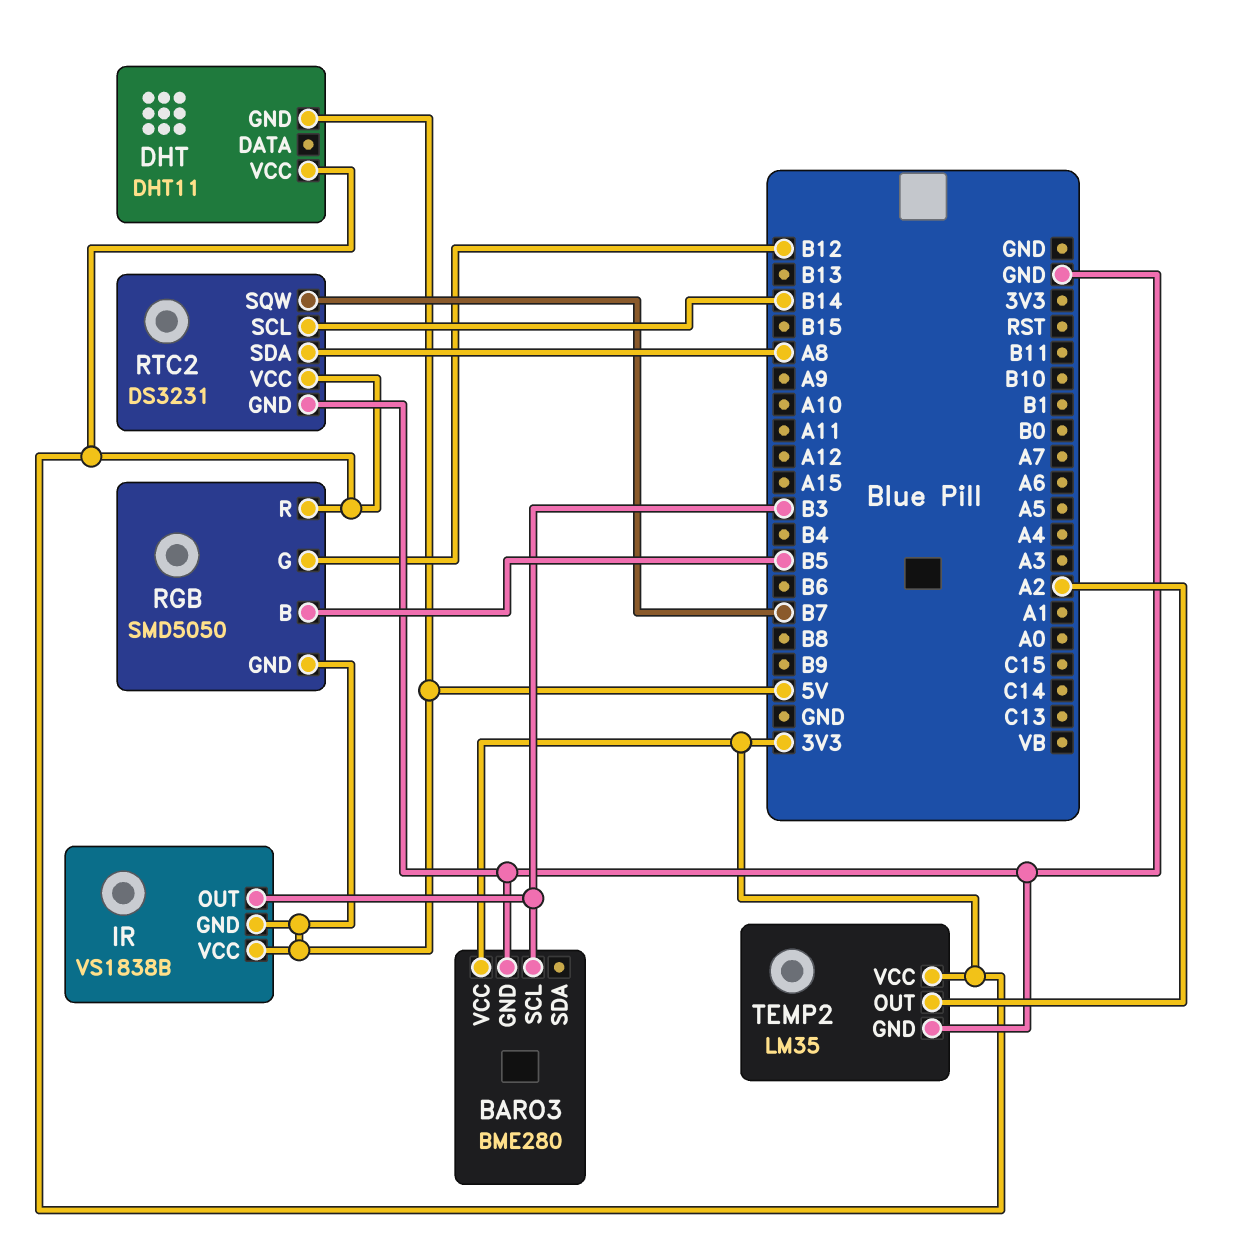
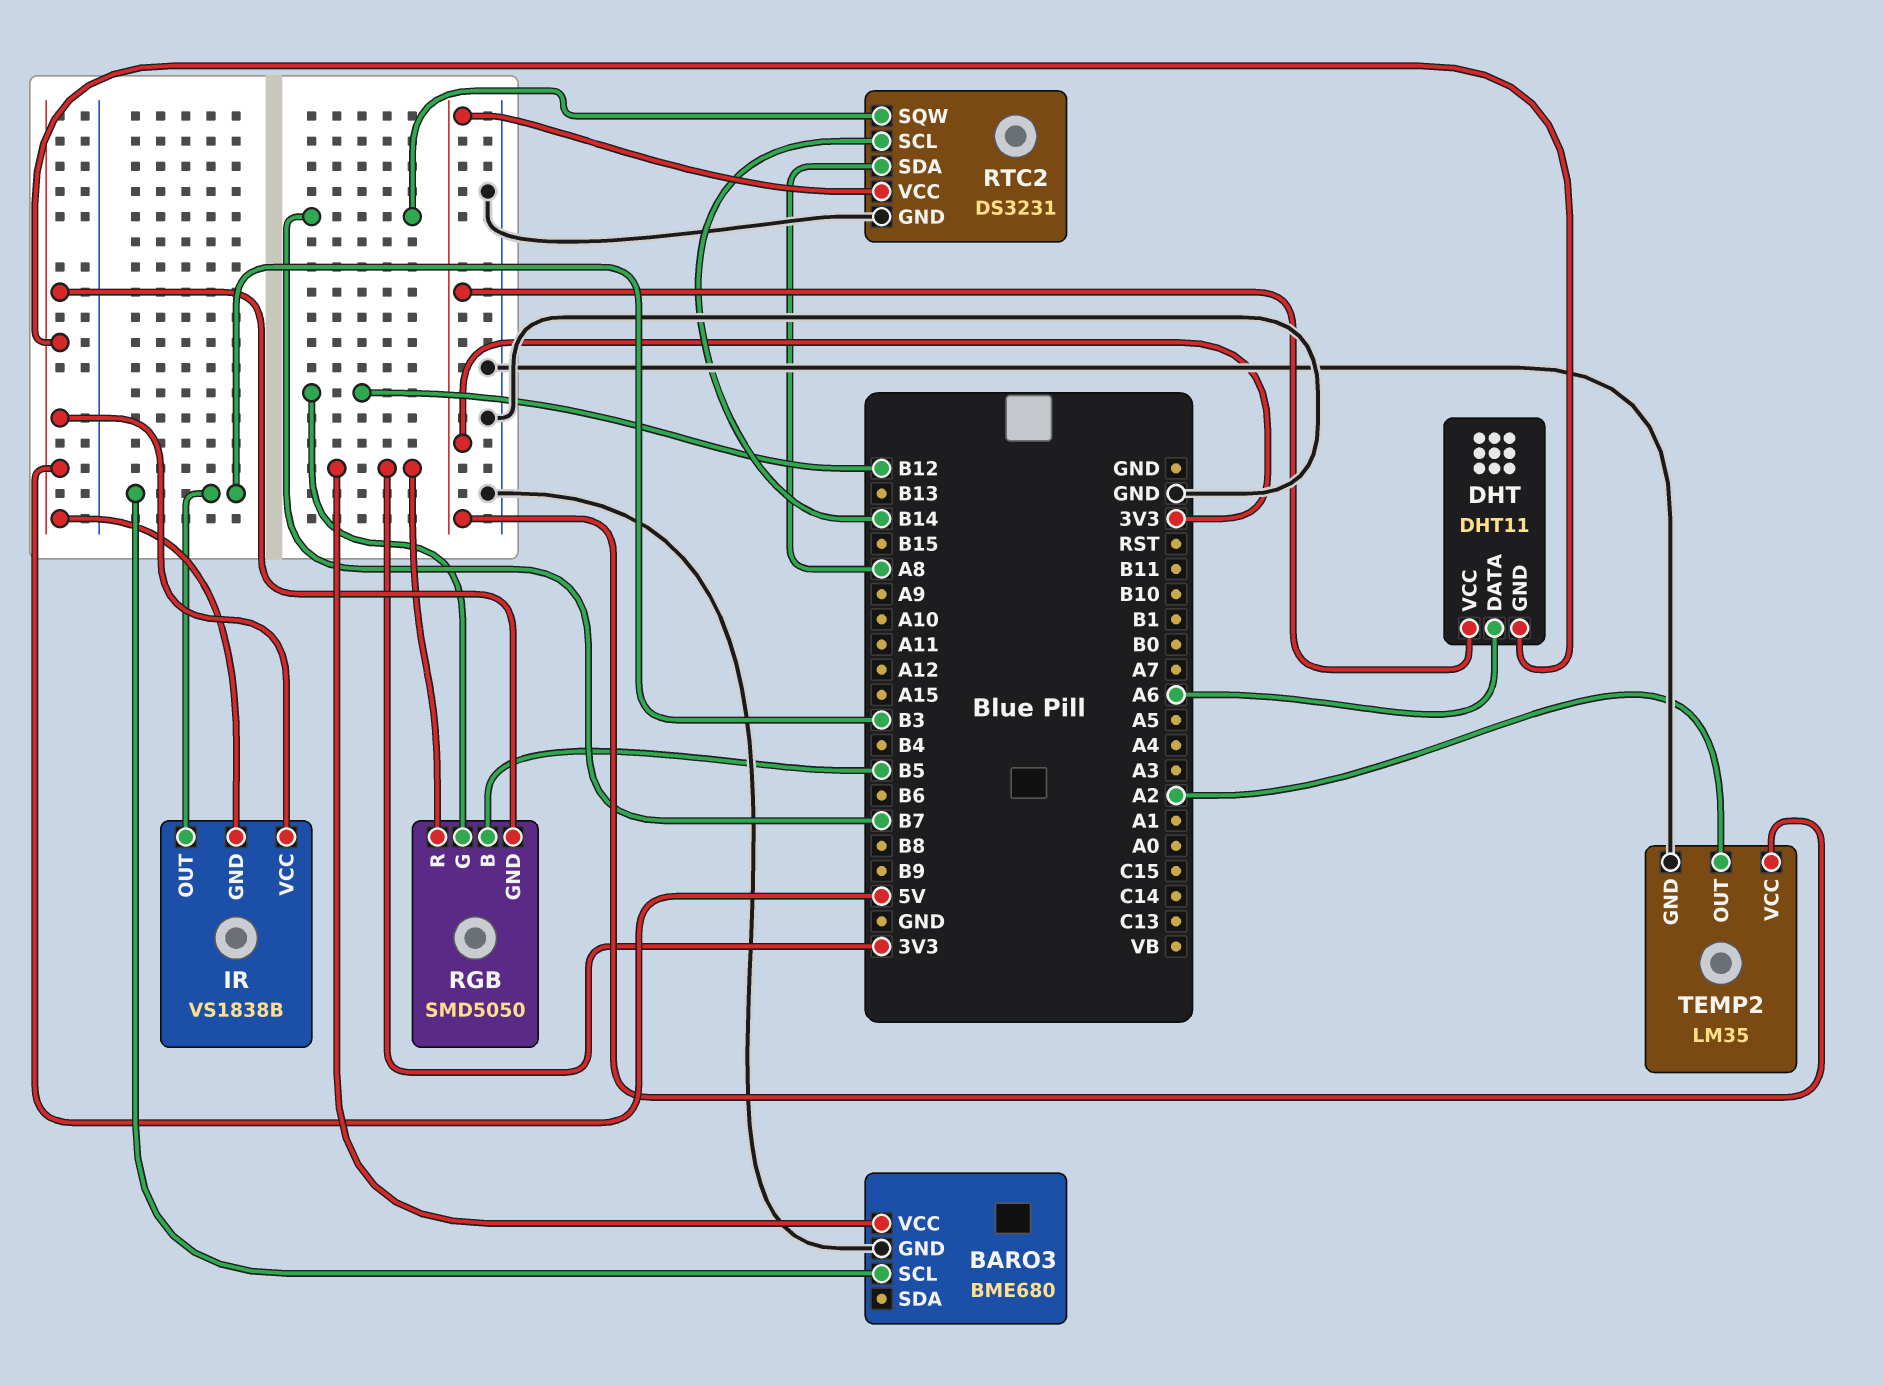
BARO3: BME280 -> BME680
DHT pin DATA: none -> A6

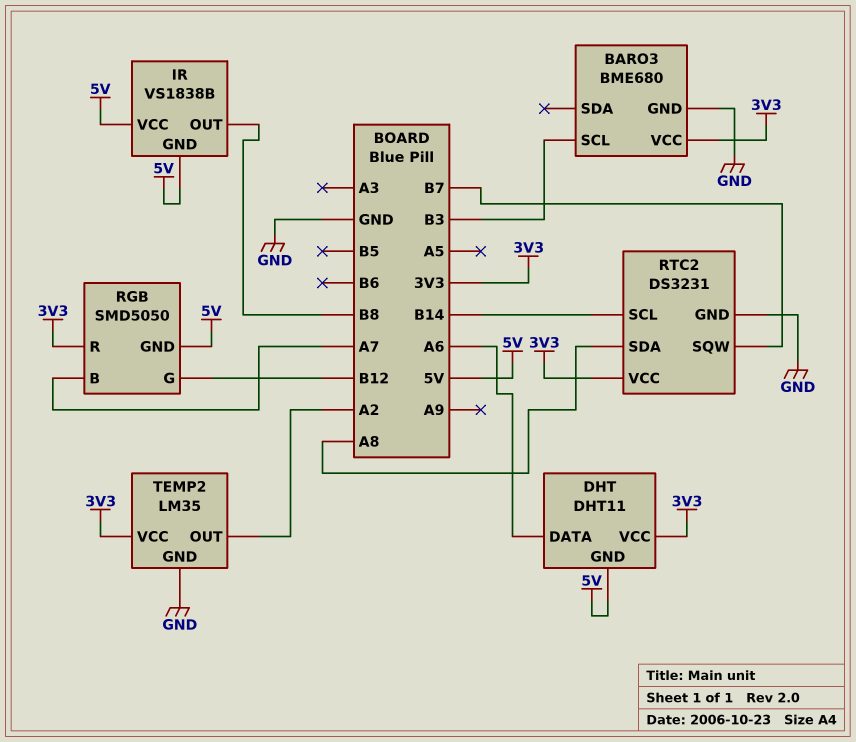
IR pin OUT: B3 -> B8
RGB pin B: B5 -> A7

